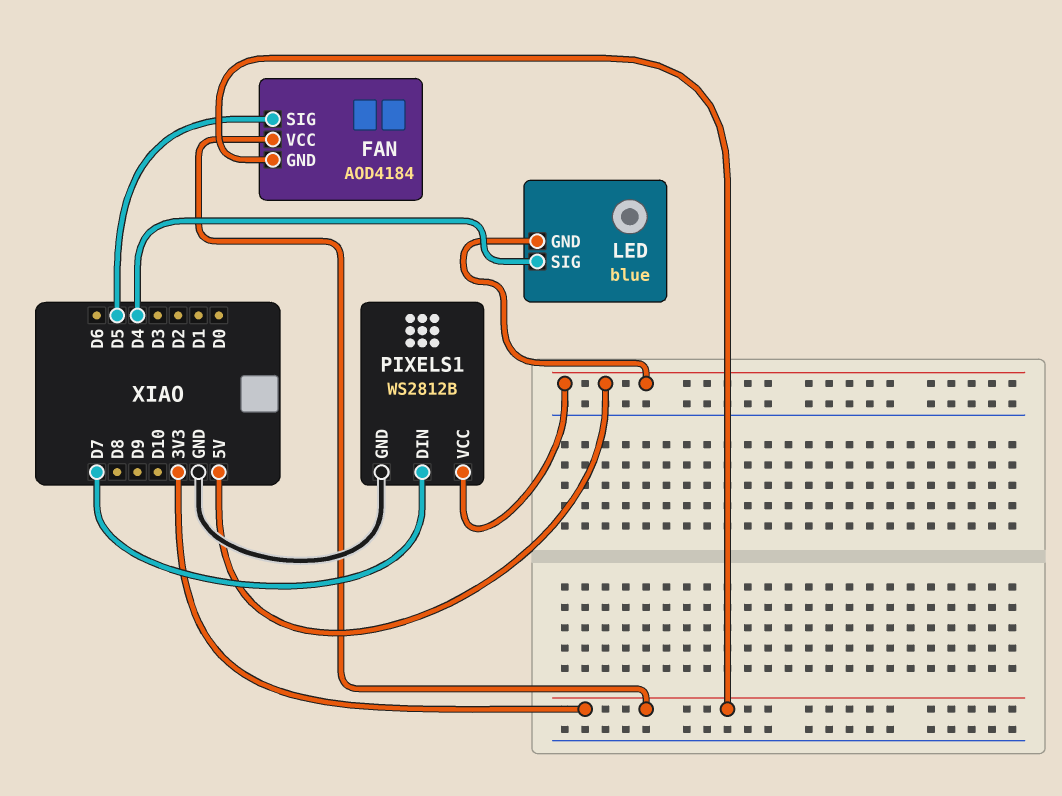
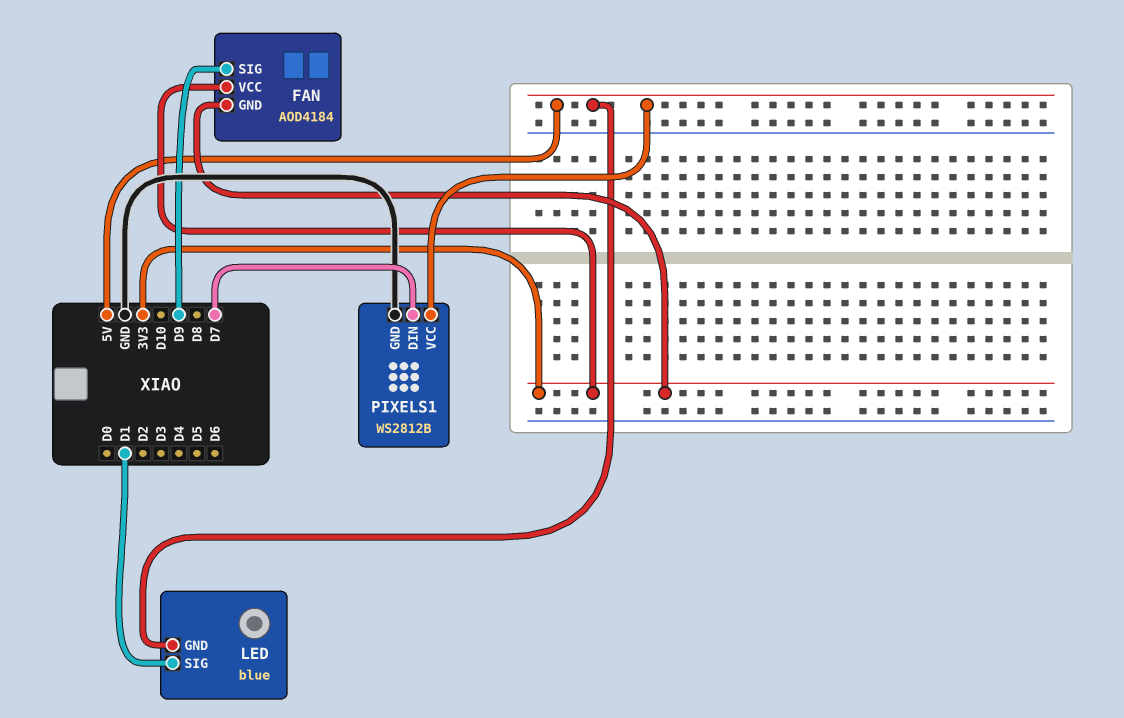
FAN pin SIG: D5 -> D9
LED pin SIG: D4 -> D1

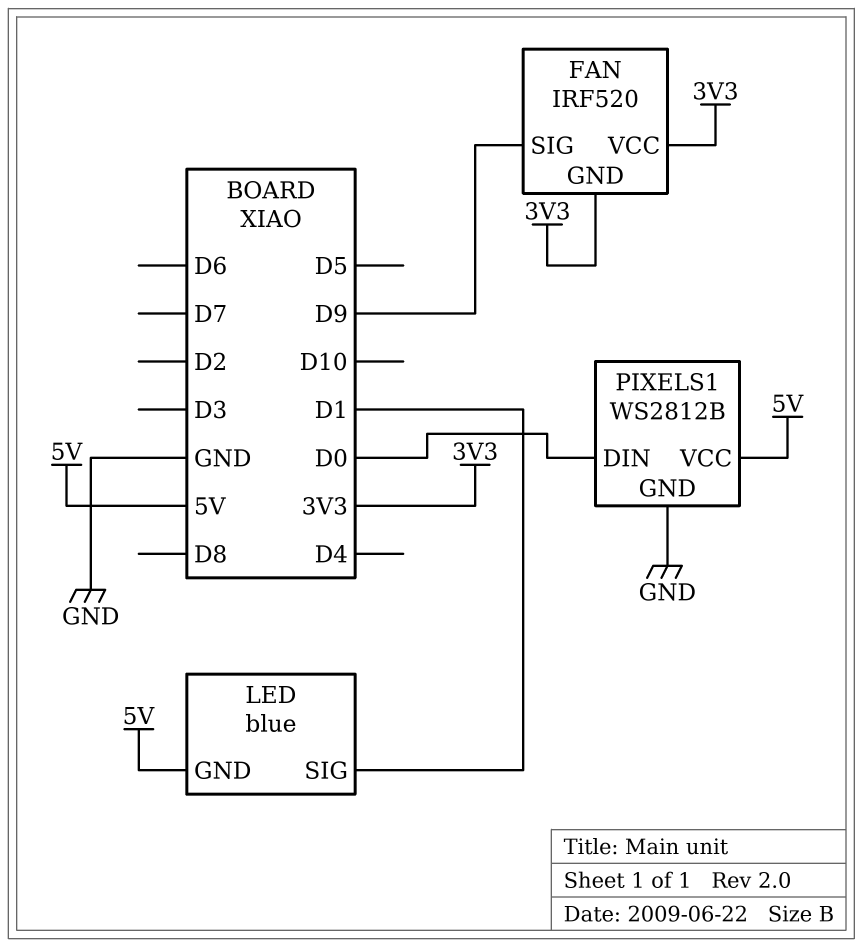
FAN: AOD4184 -> IRF520
PIXELS1 pin DIN: D7 -> D0

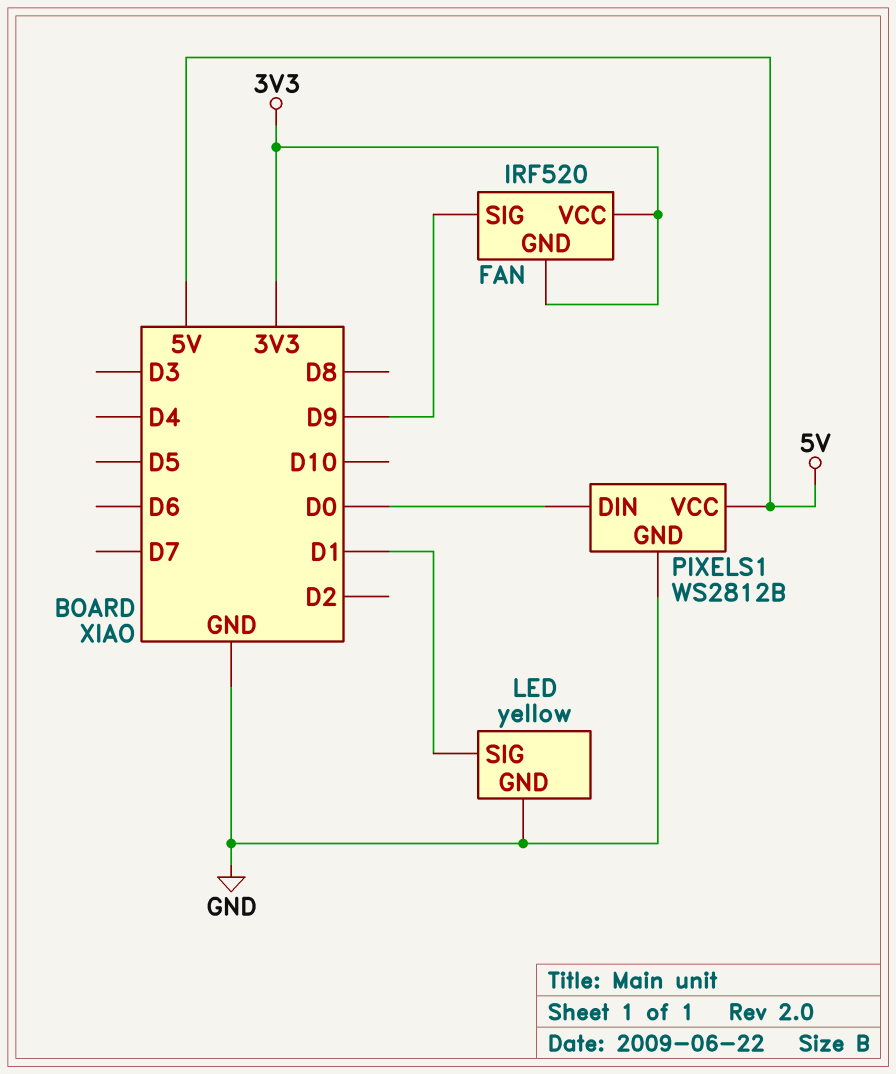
LED: blue -> yellow
LED pin GND: 5V -> GND

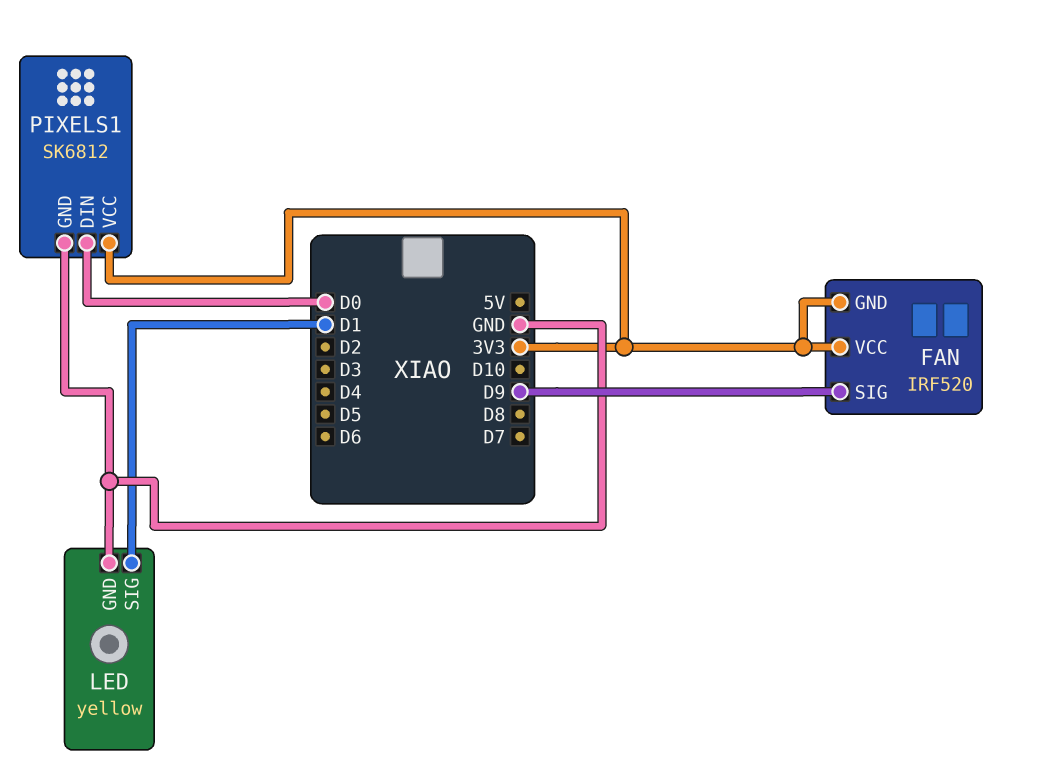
PIXELS1: WS2812B -> SK6812
PIXELS1 pin VCC: 5V -> 3V3

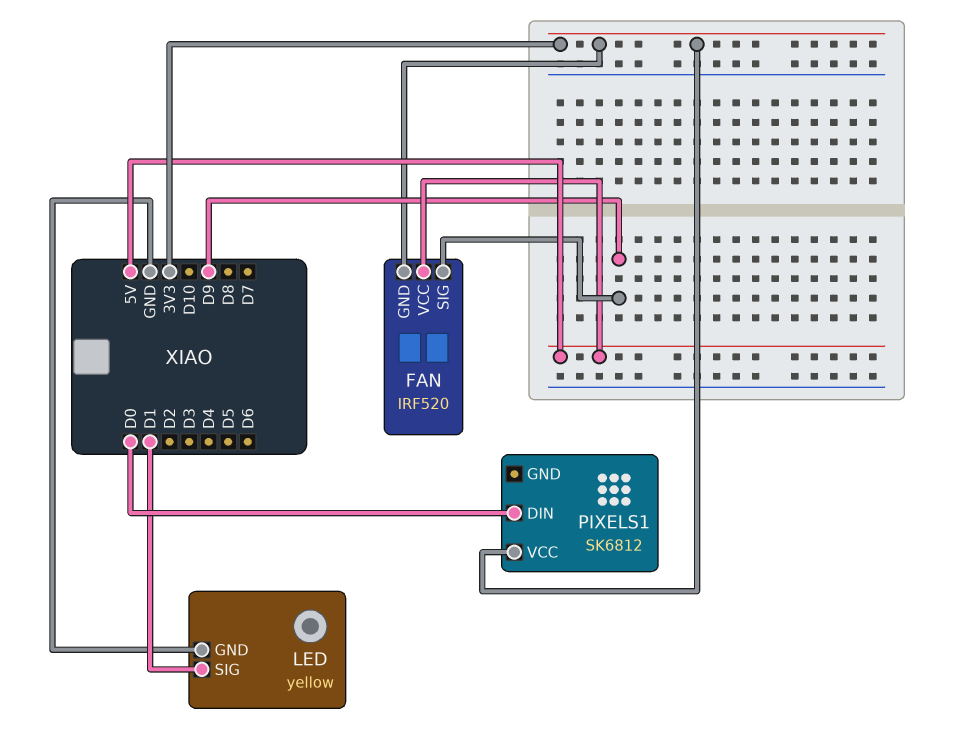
FAN pin VCC: 3V3 -> 5V
PIXELS1 pin GND: GND -> none

